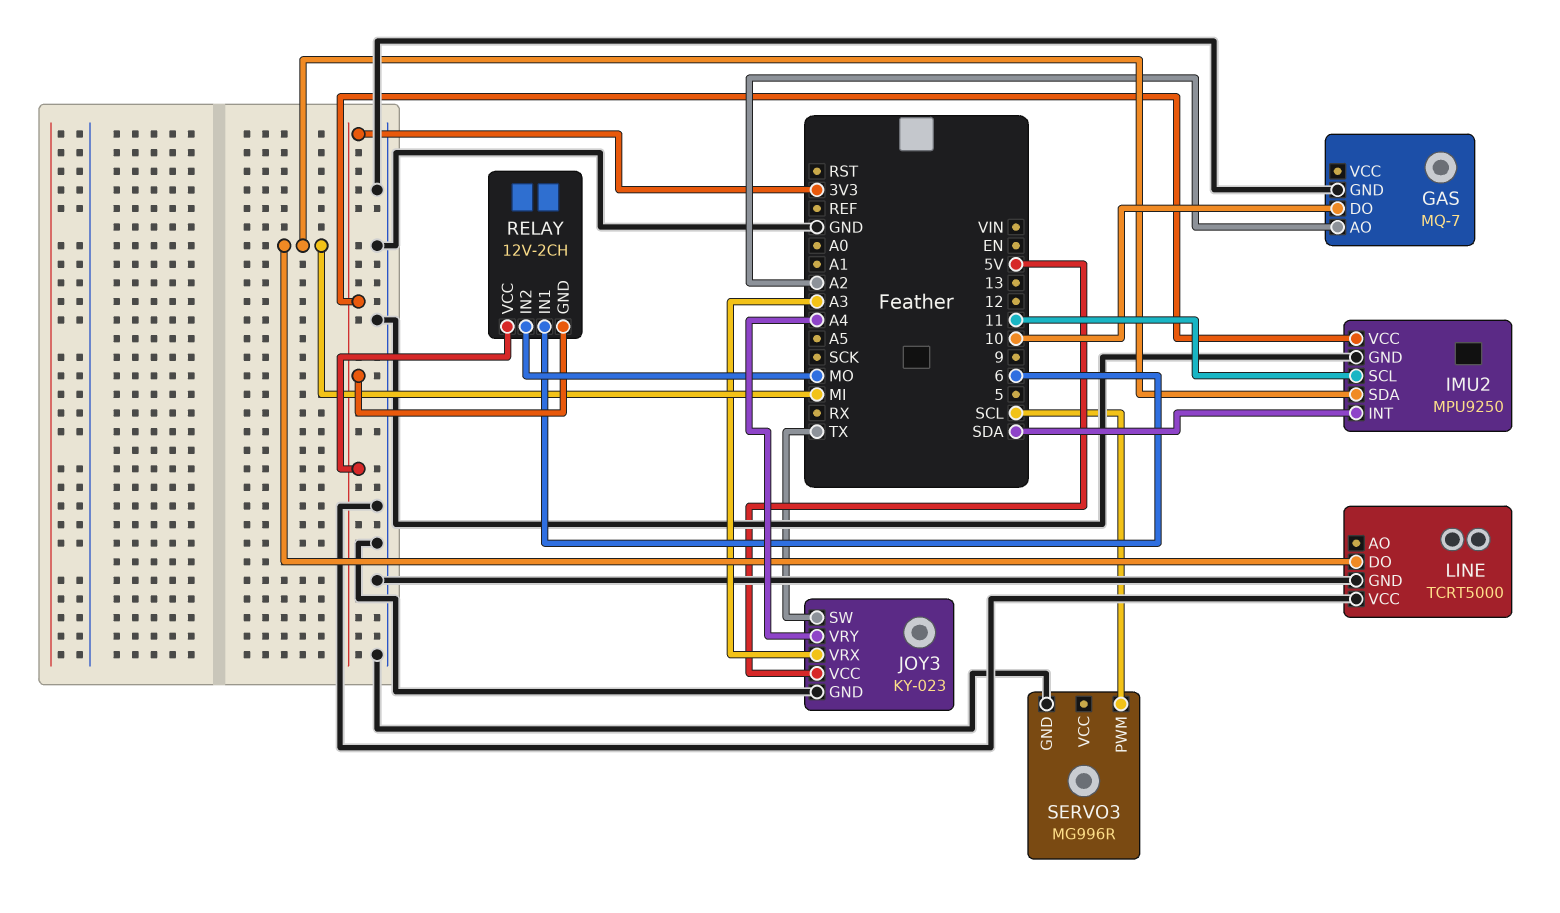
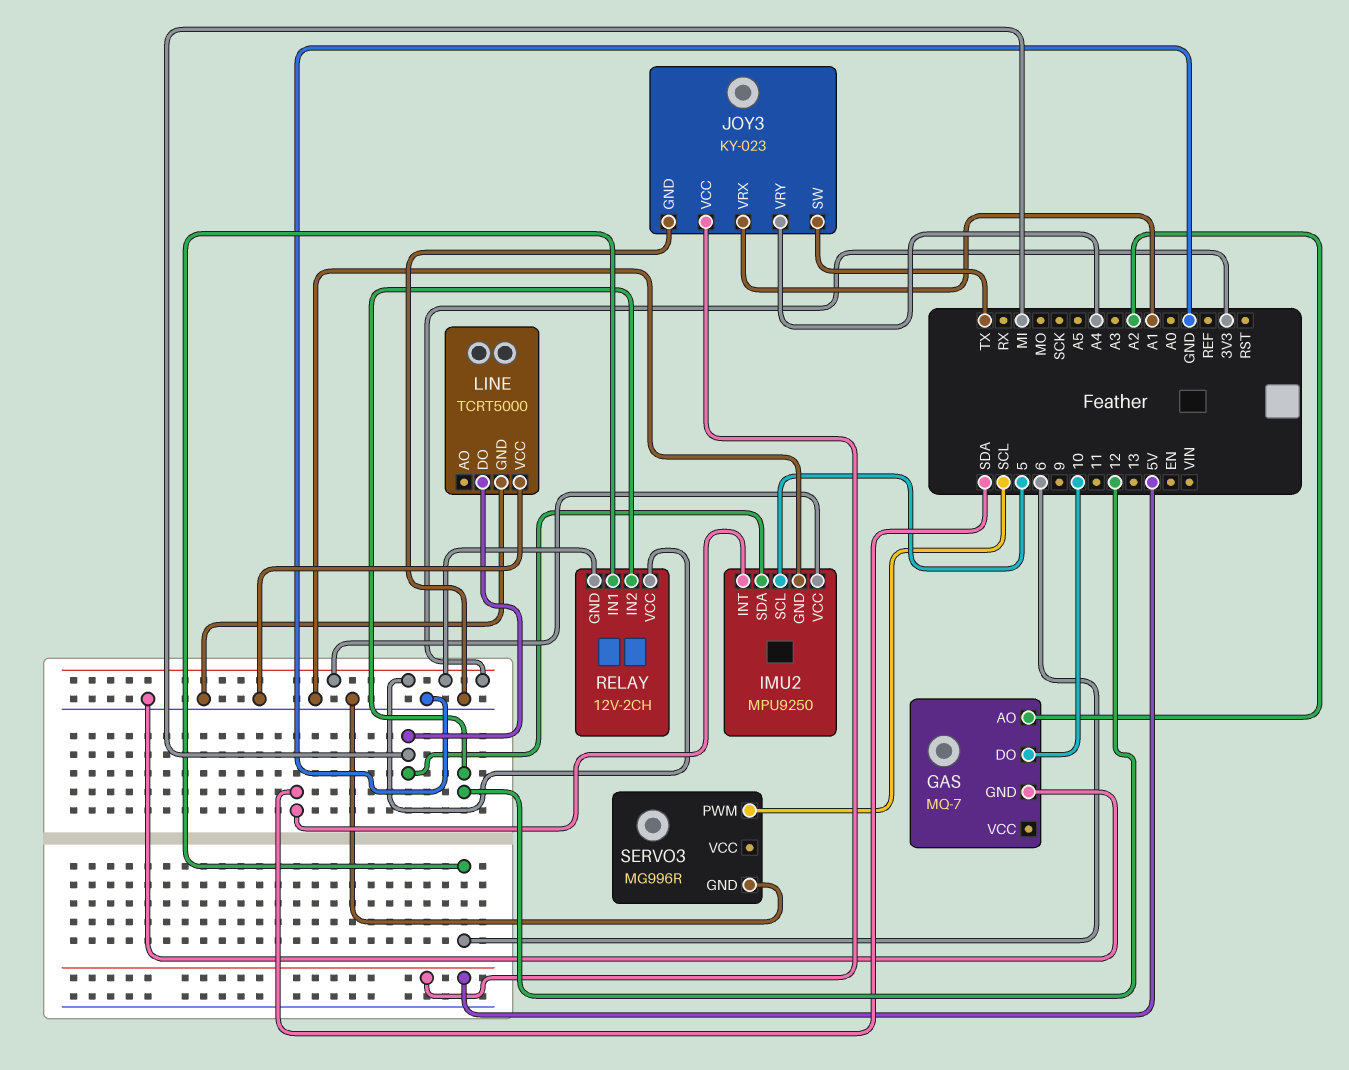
IMU2 pin SCL: 11 -> 5
JOY3 pin VRX: A3 -> A1
RELAY pin IN2: MO -> 12

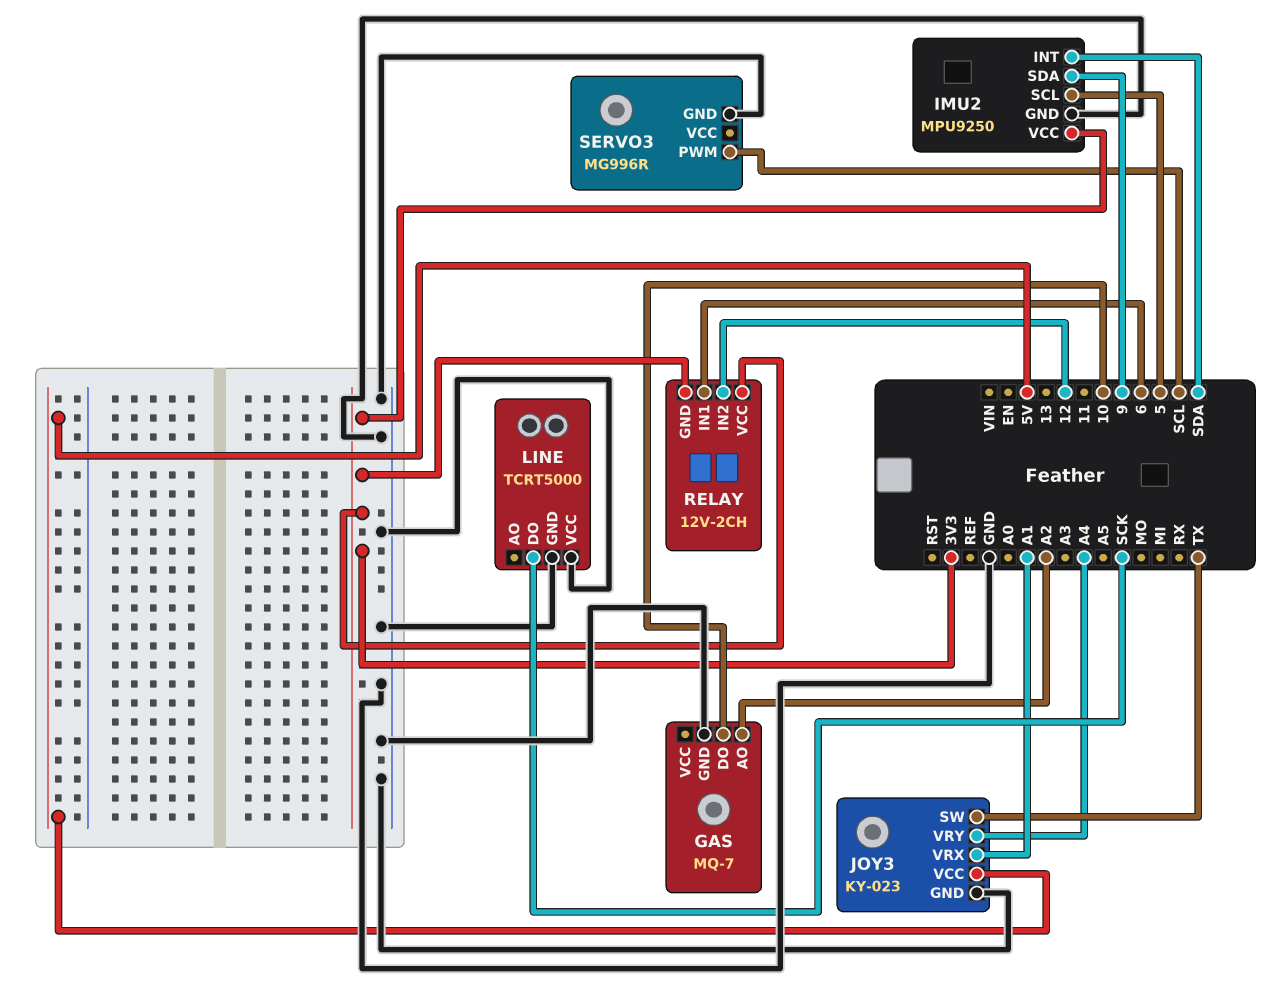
IMU2 pin SDA: MI -> 9
LINE pin DO: MI -> SCK

